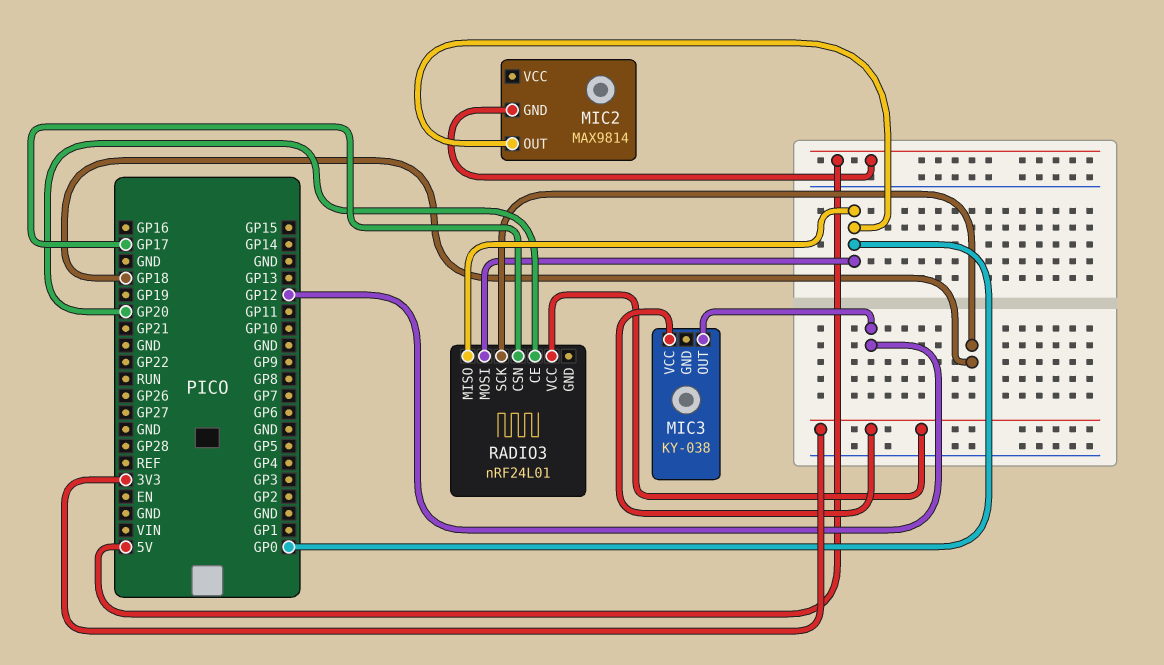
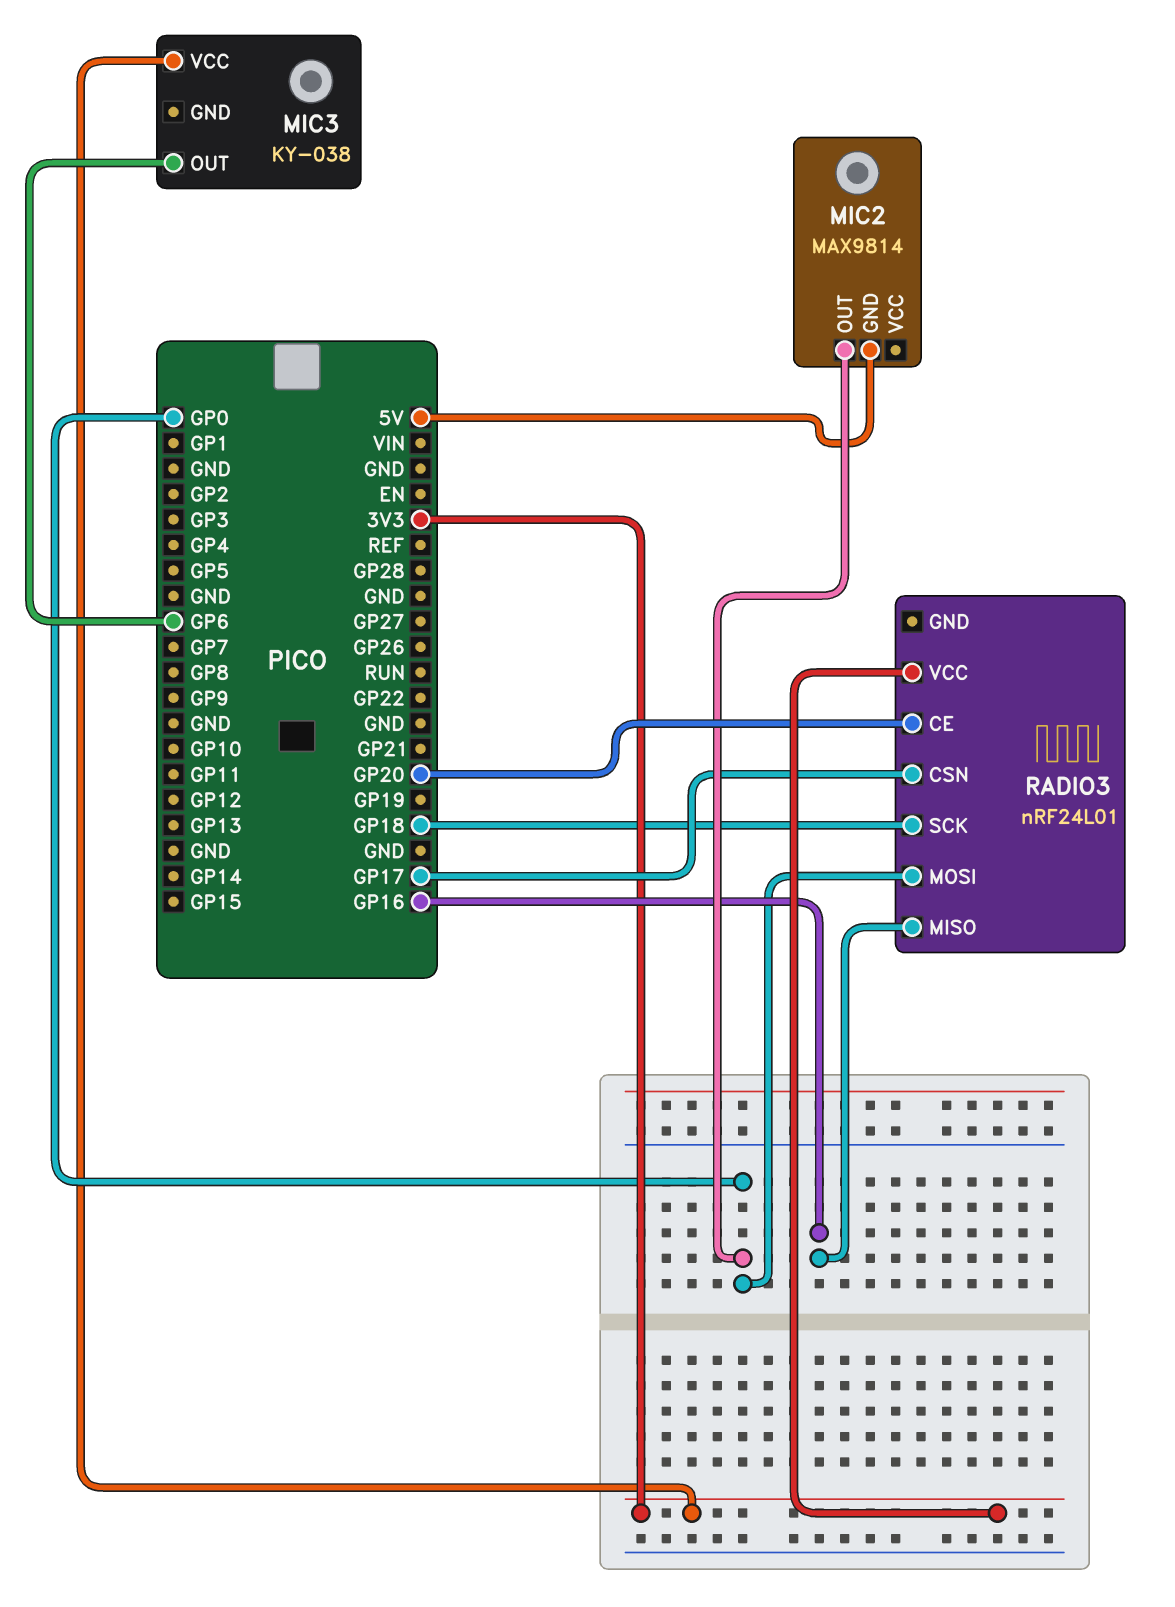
MIC3 pin OUT: GP12 -> GP6
RADIO3 pin MISO: GP0 -> GP16

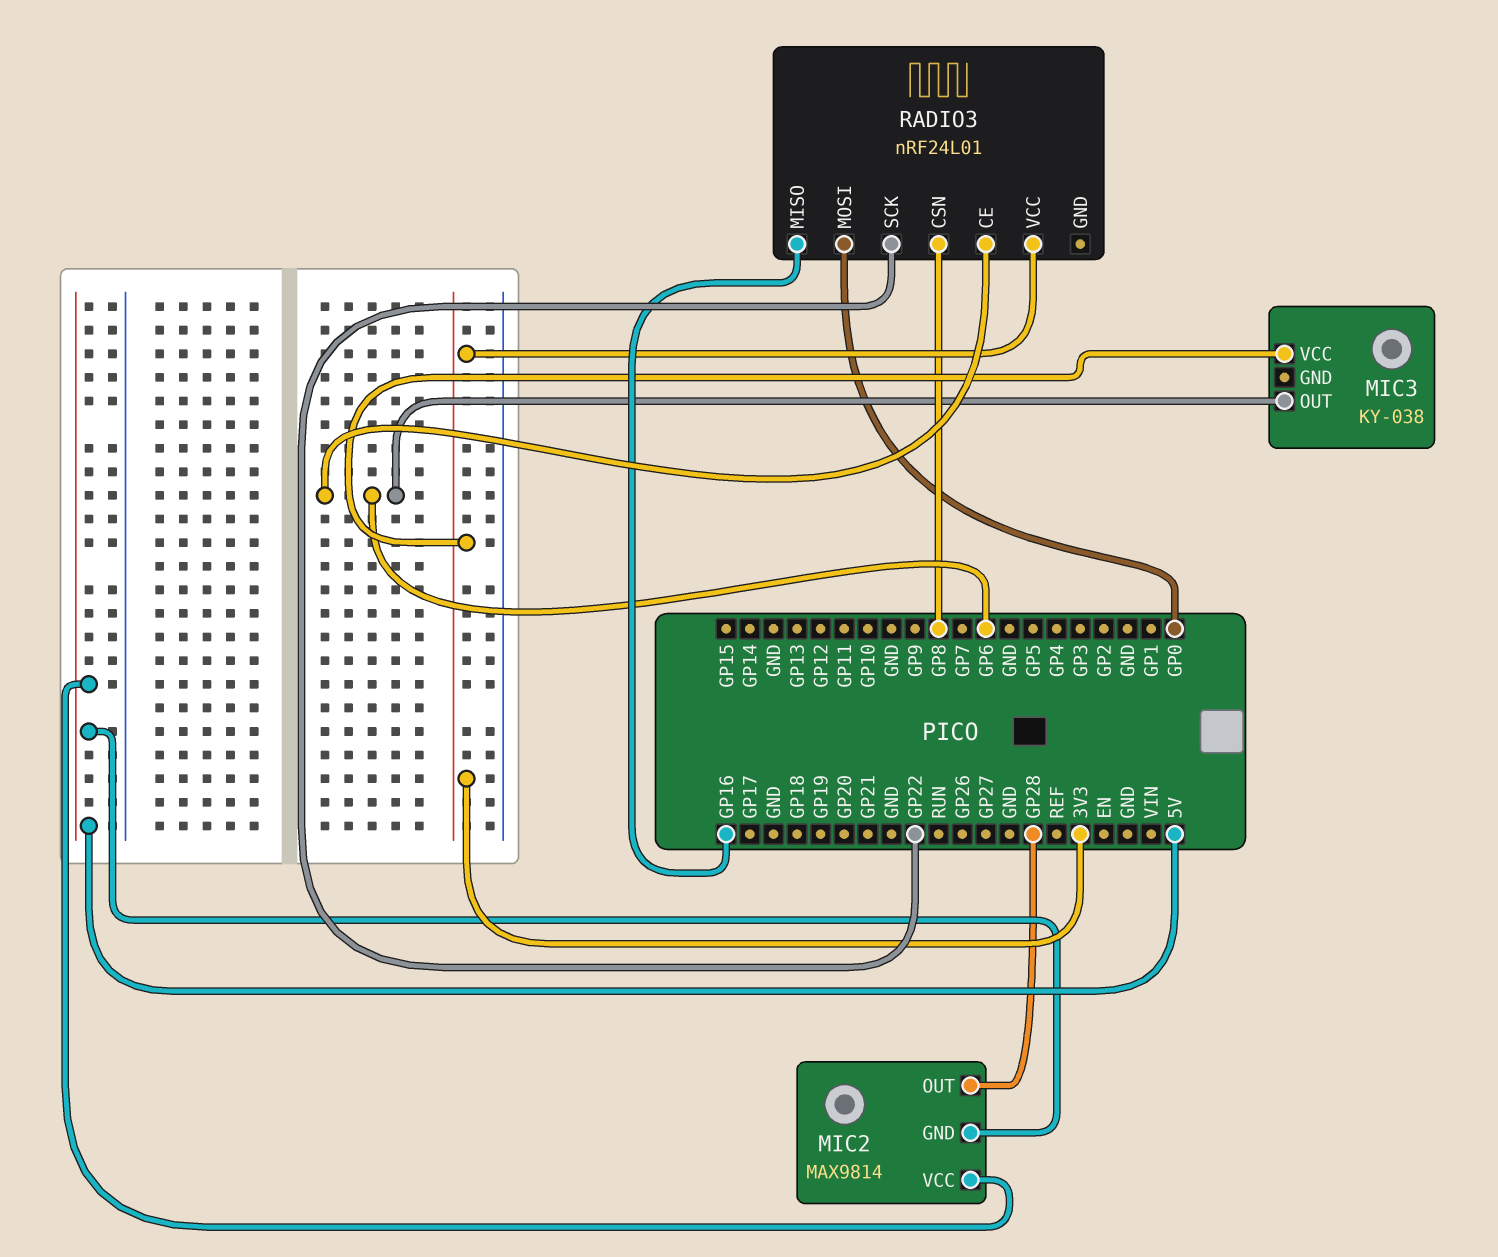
MIC2 pin OUT: GP0 -> GP28
MIC2 pin VCC: none -> 5V
RADIO3 pin CE: GP20 -> GP6
RADIO3 pin CSN: GP17 -> GP8
RADIO3 pin SCK: GP18 -> GP22

